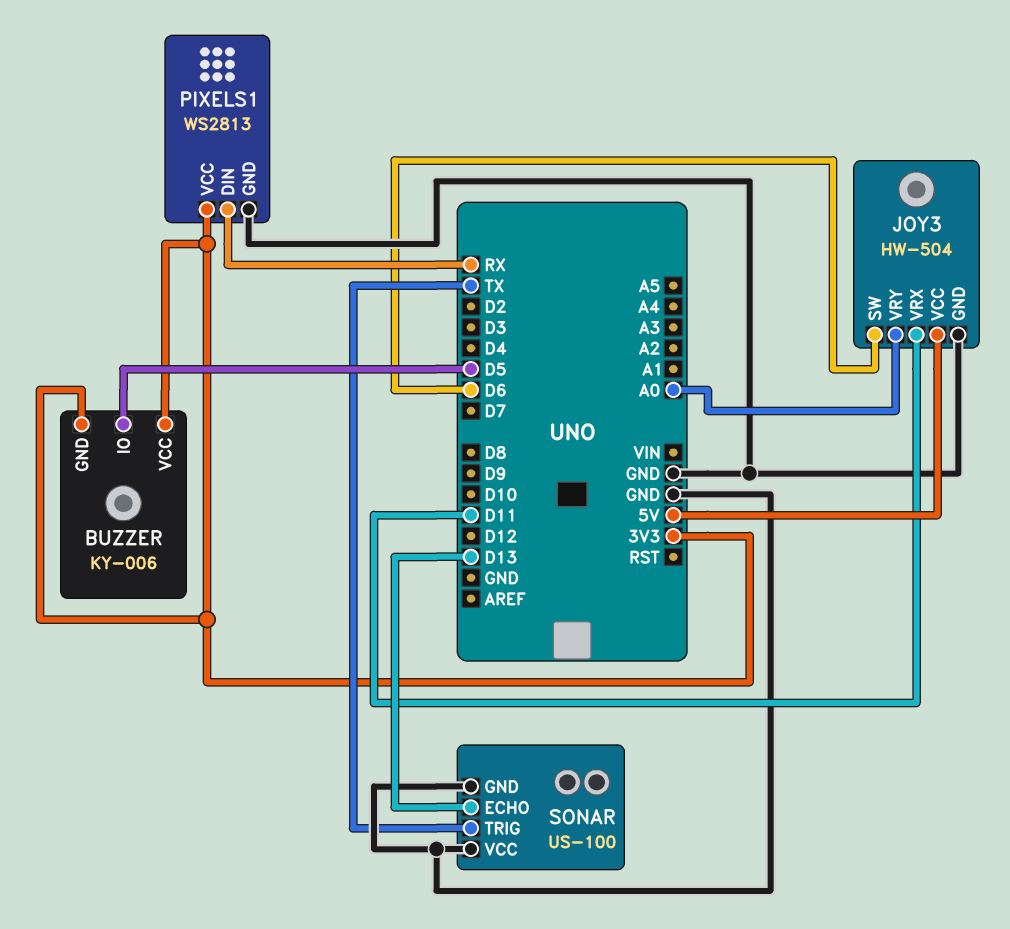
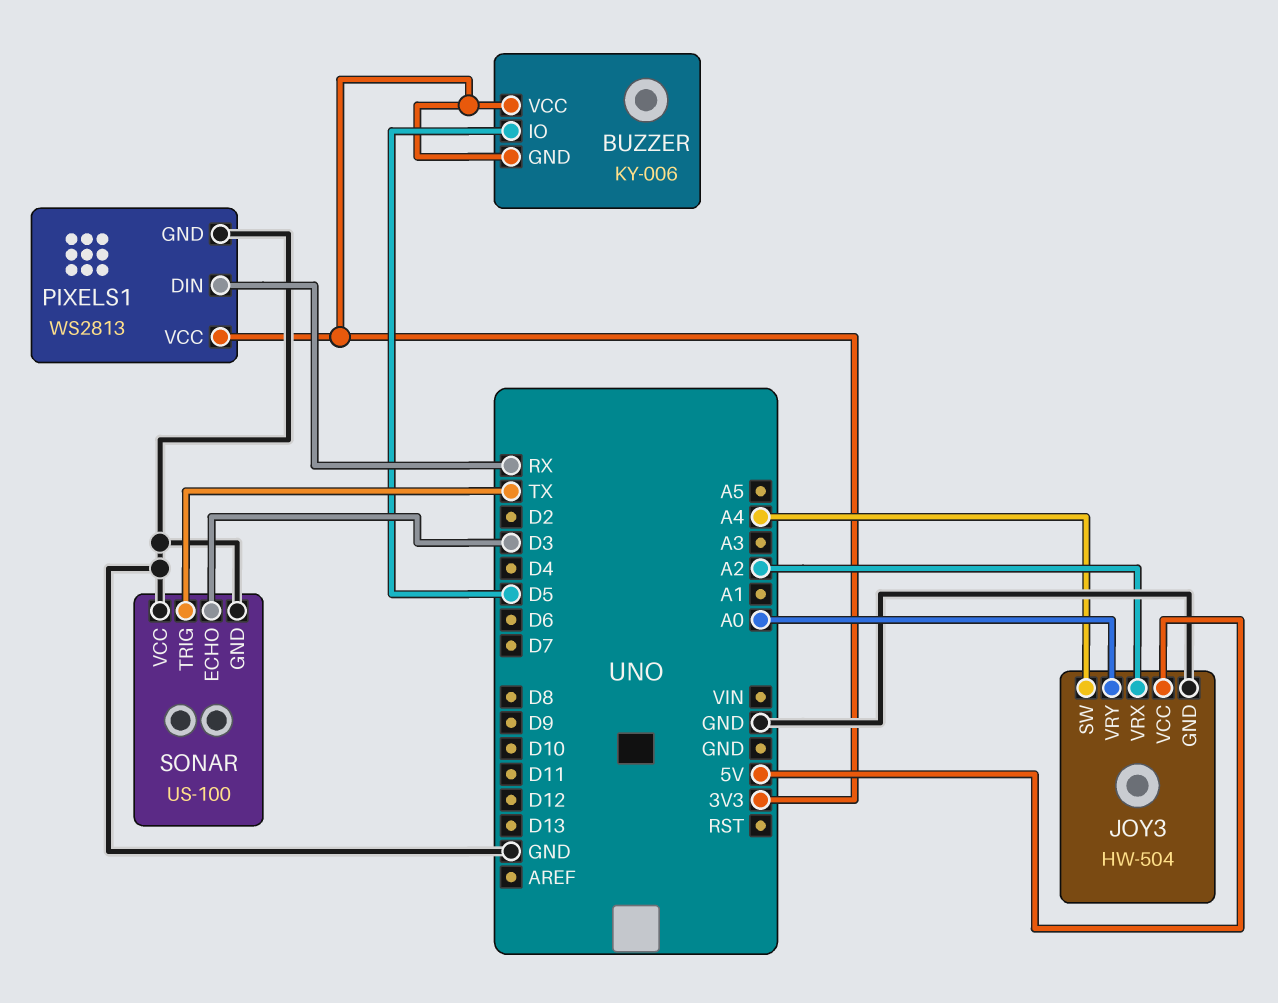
JOY3 pin SW: D6 -> A4
JOY3 pin VRX: D11 -> A2
SONAR pin ECHO: D13 -> D3

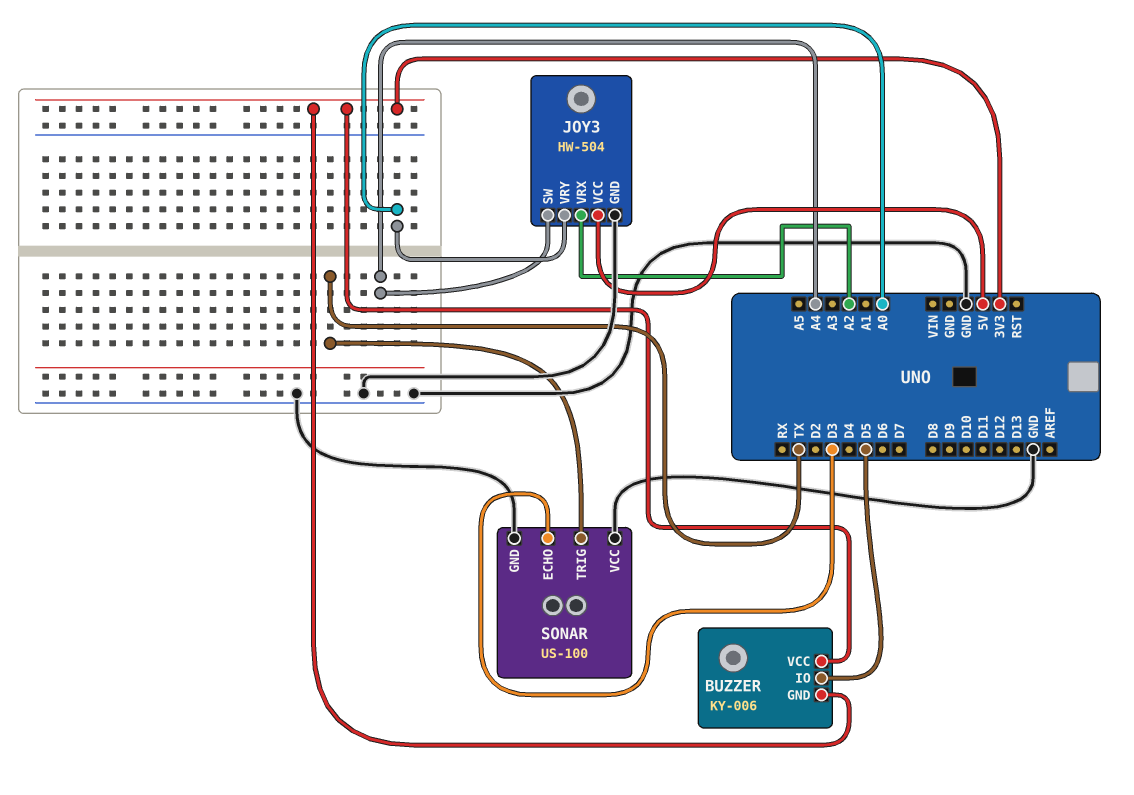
PIXELS1: WS2813 -> none
PIXELS1 pin DIN: RX -> none
PIXELS1 pin GND: GND -> none
PIXELS1 pin VCC: 3V3 -> none

